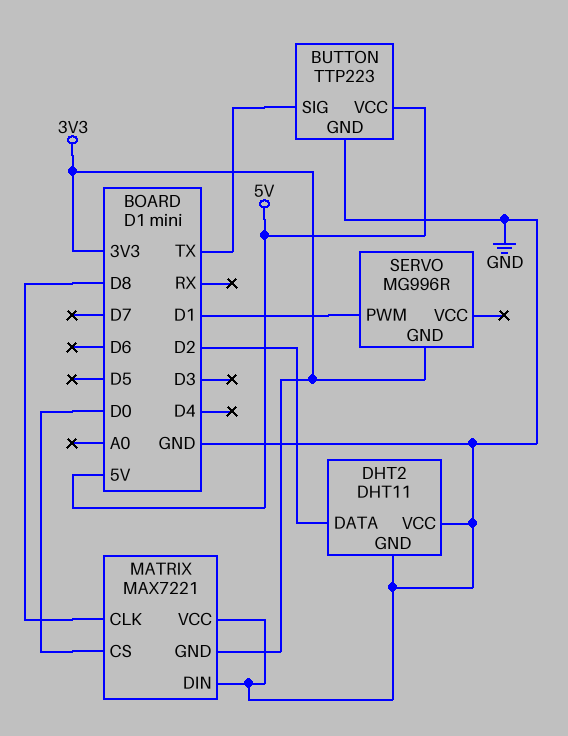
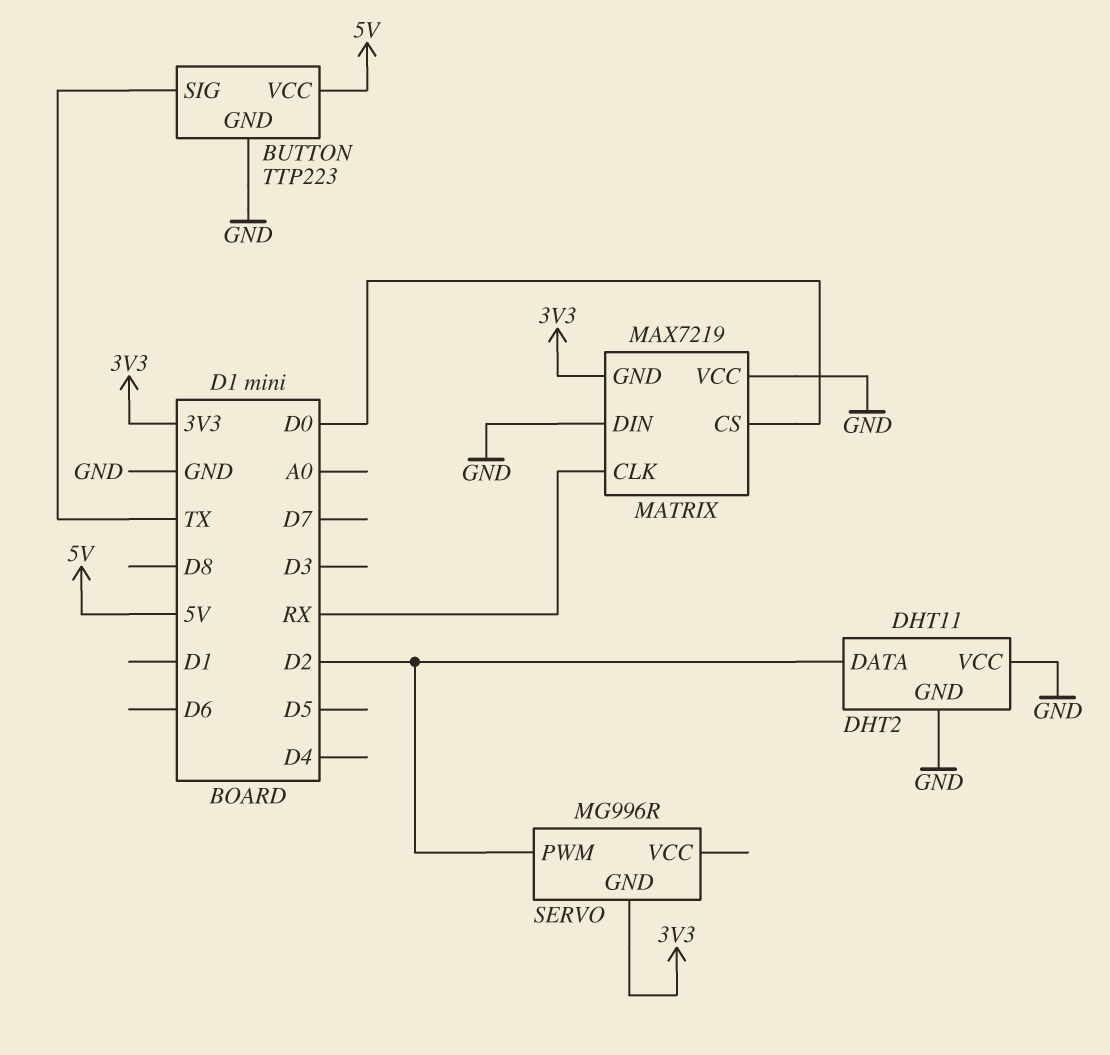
MATRIX: MAX7221 -> MAX7219
MATRIX pin CLK: D8 -> RX
SERVO pin PWM: D1 -> D2

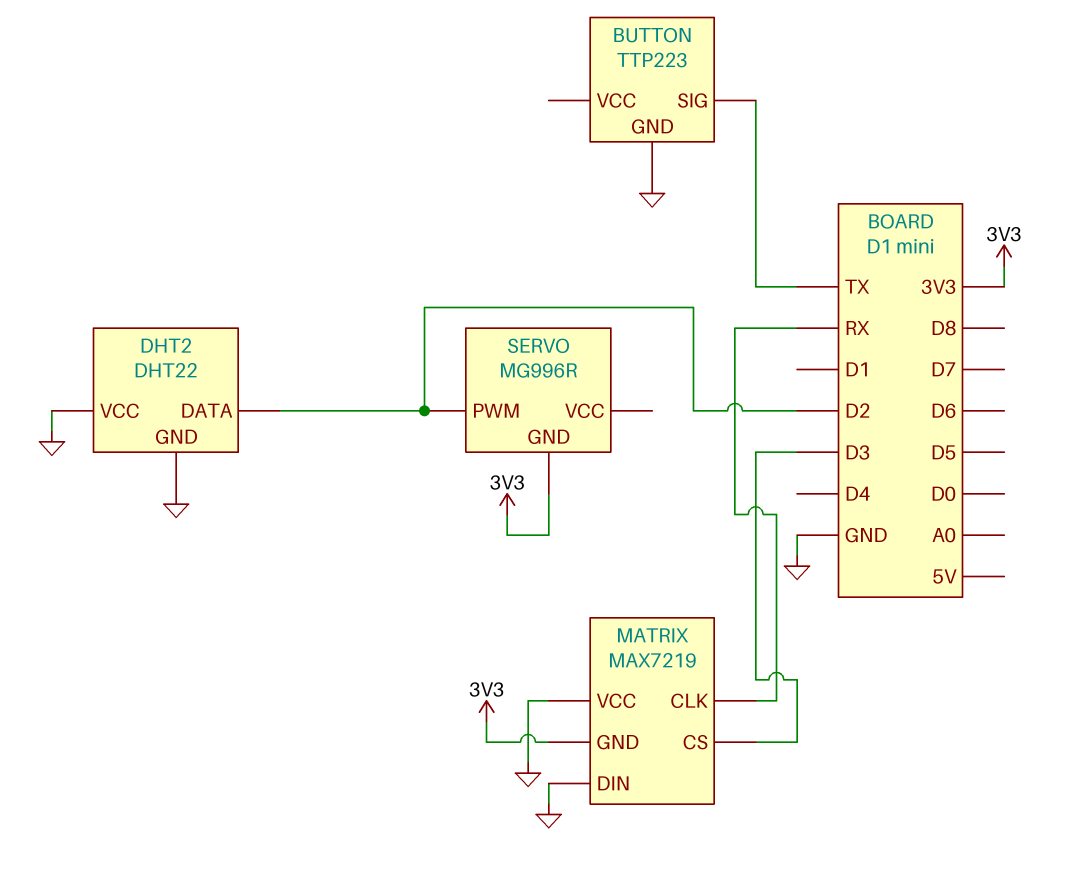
BUTTON pin VCC: 5V -> none
DHT2: DHT11 -> DHT22
MATRIX pin CS: D0 -> D3

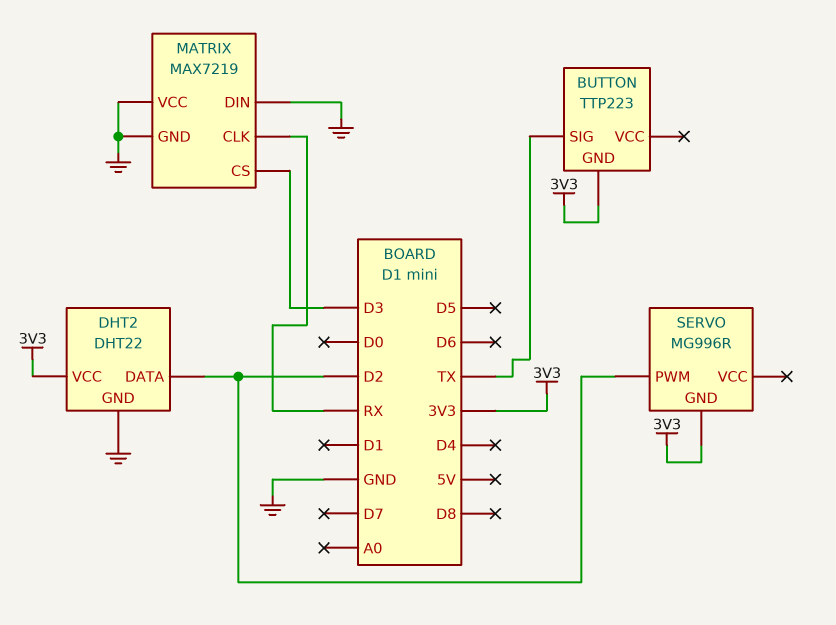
BUTTON pin GND: GND -> 3V3
DHT2 pin VCC: GND -> 3V3
MATRIX pin GND: 3V3 -> GND

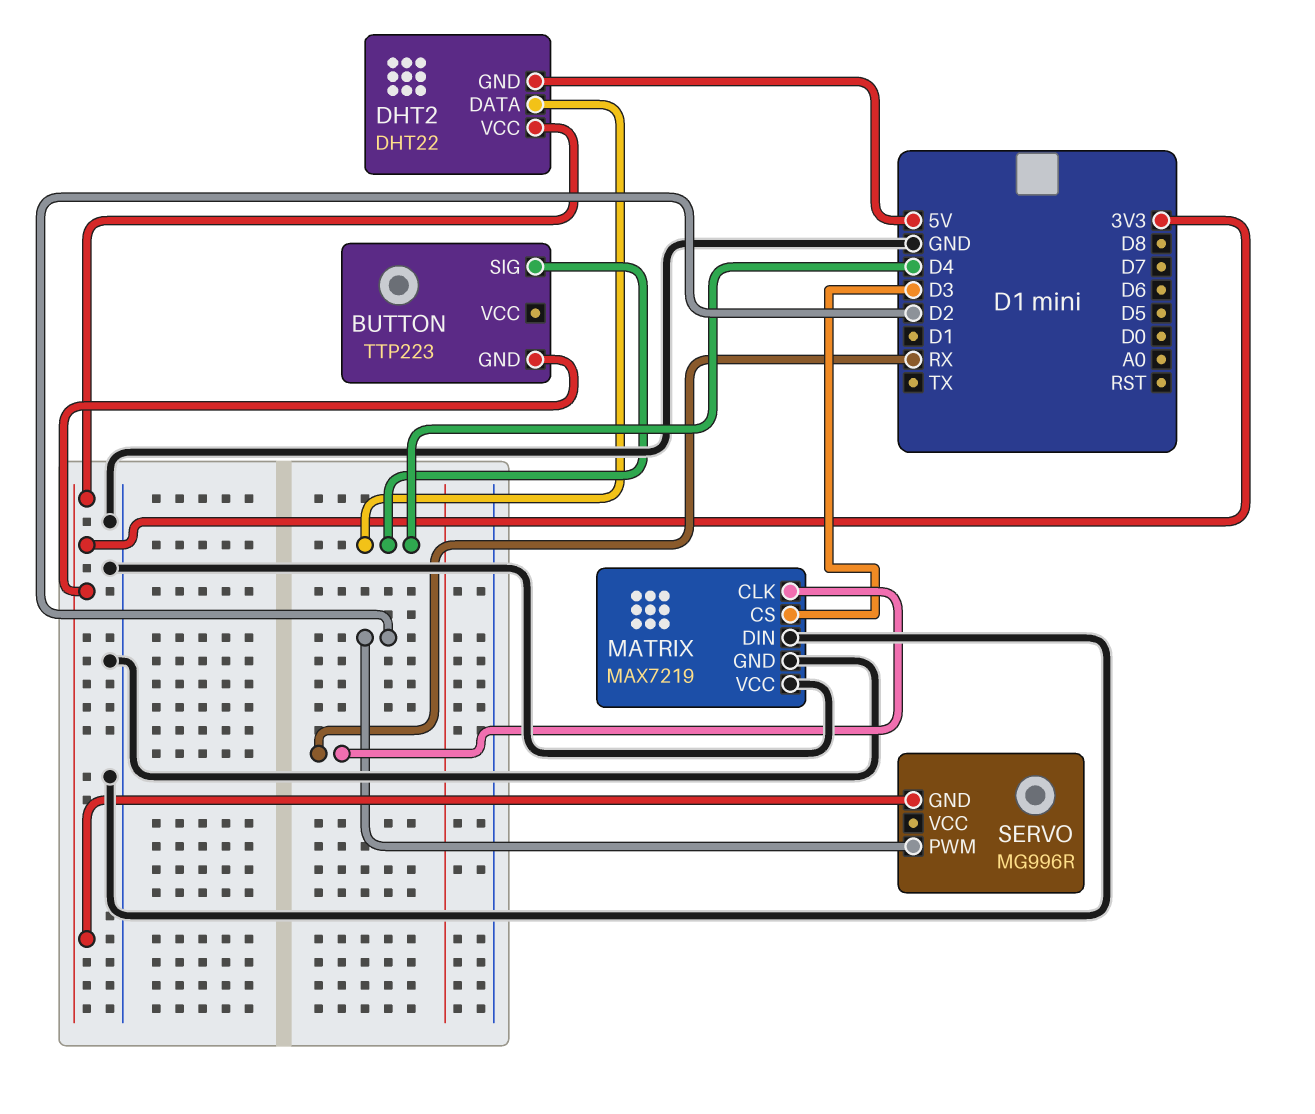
BUTTON pin SIG: TX -> D4
DHT2 pin DATA: D2 -> D4
DHT2 pin GND: GND -> 5V

